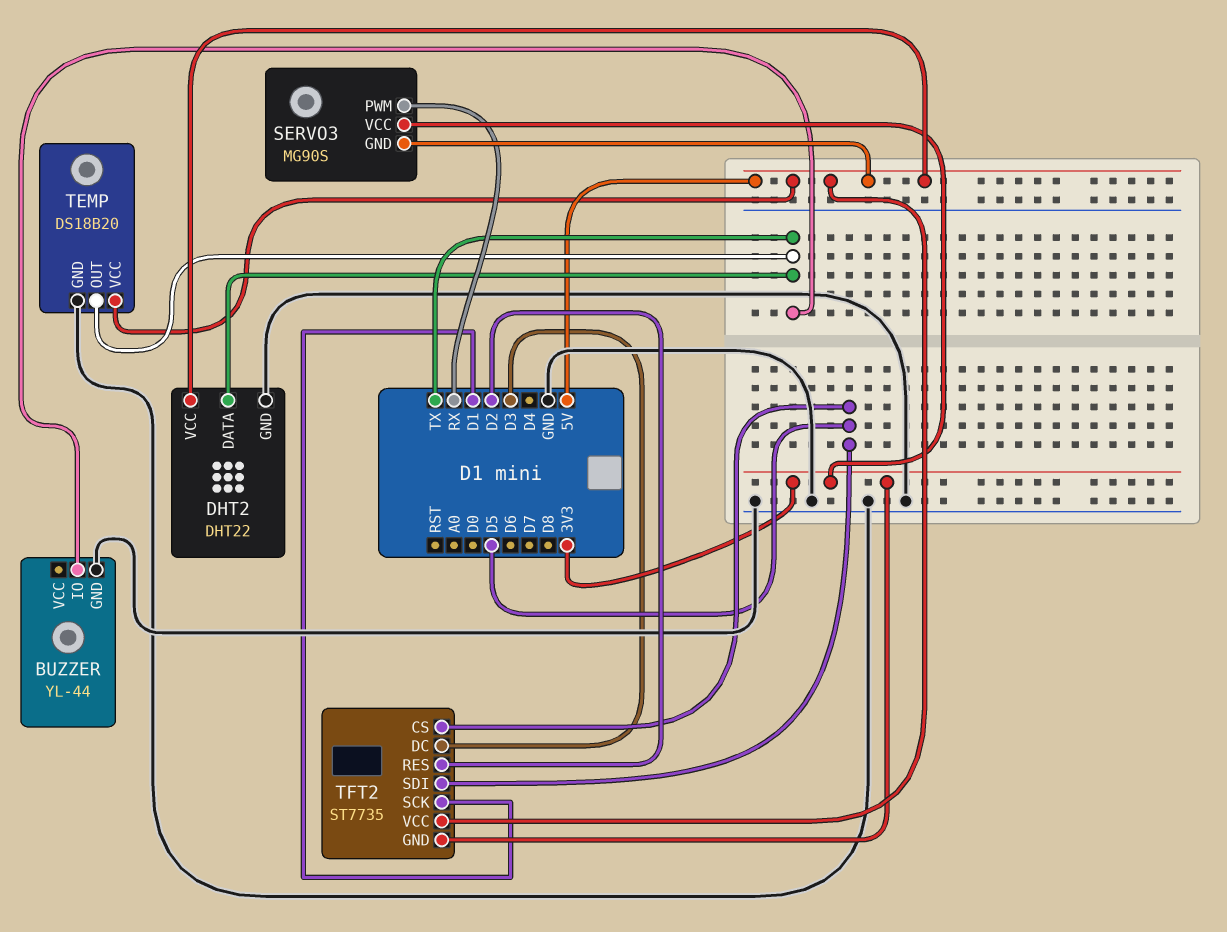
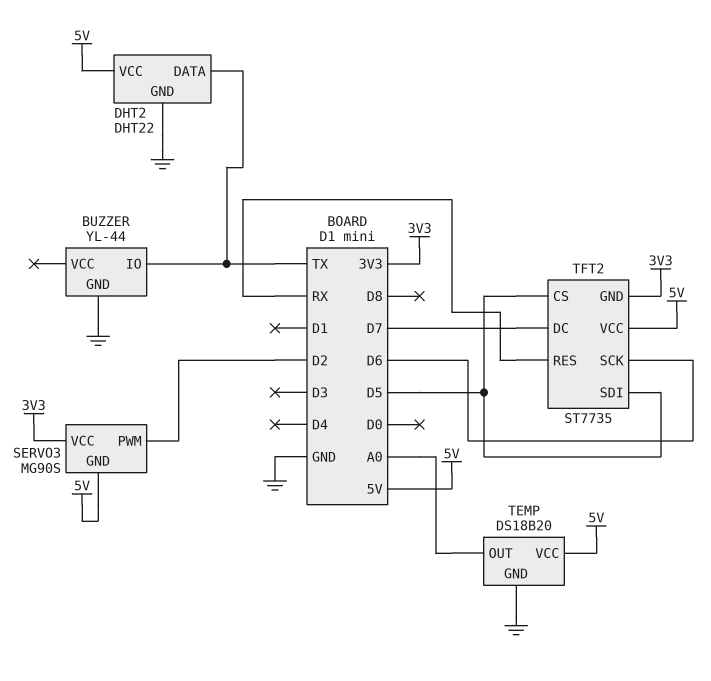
SERVO3 pin PWM: RX -> D2
TEMP pin OUT: TX -> A0
TFT2 pin DC: D3 -> D7
TFT2 pin RES: D2 -> RX
TFT2 pin SCK: D1 -> D6

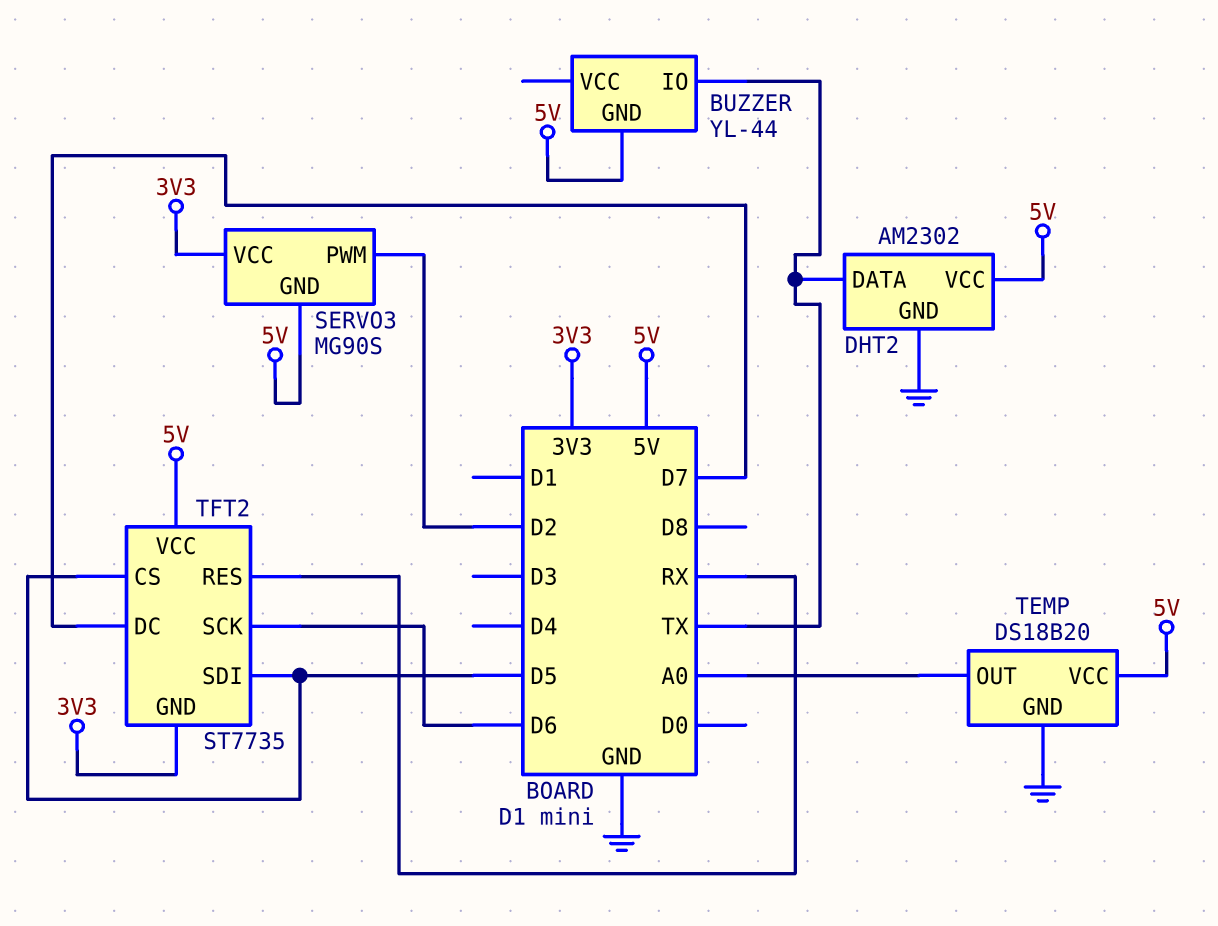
BUZZER pin GND: GND -> 5V
DHT2: DHT22 -> AM2302

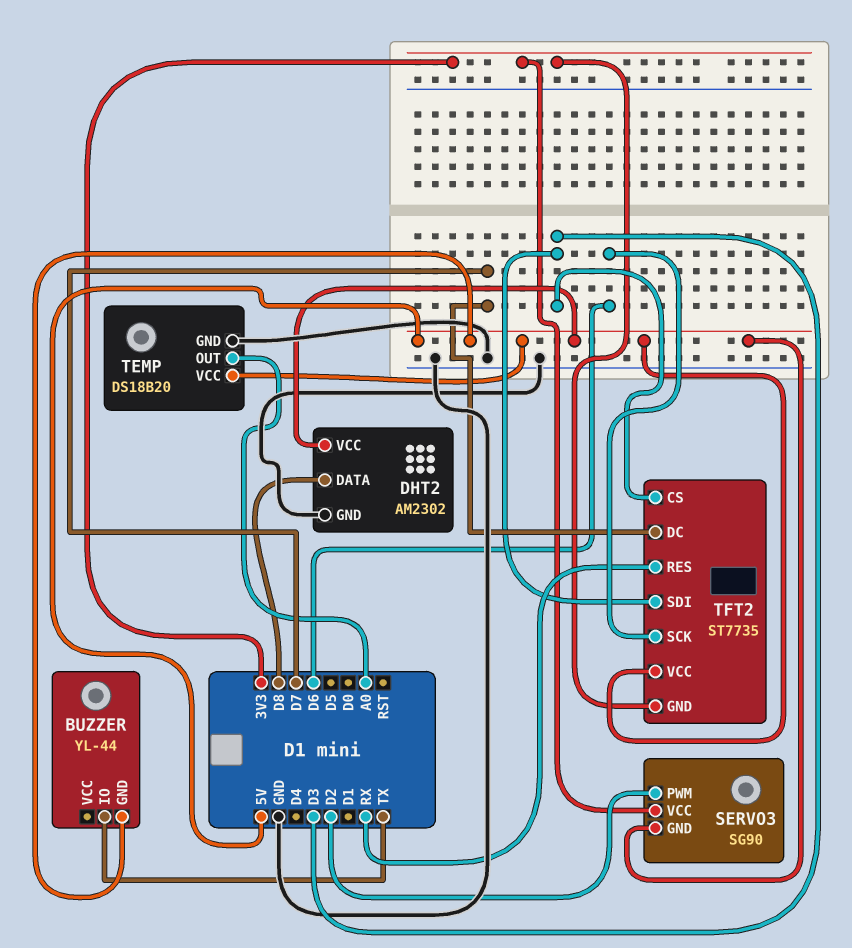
DHT2 pin DATA: TX -> D8
SERVO3: MG90S -> SG90
TFT2 pin CS: D5 -> D3
TFT2 pin SDI: D5 -> D3

